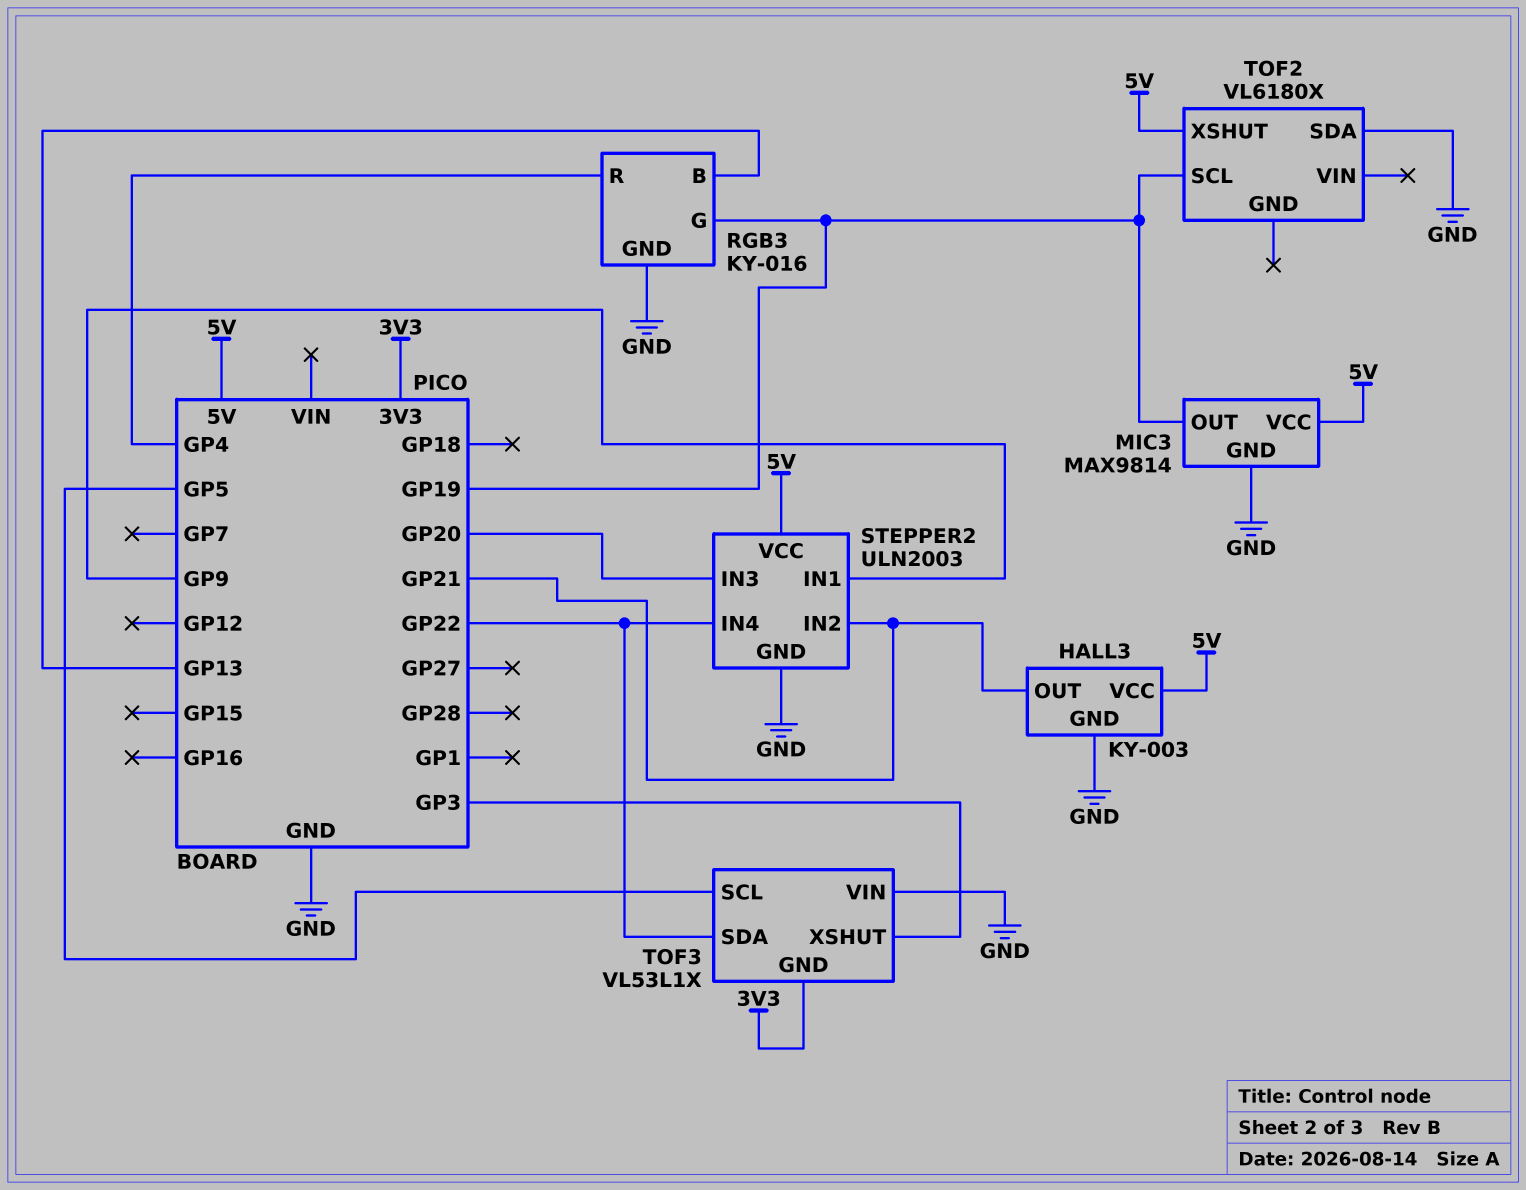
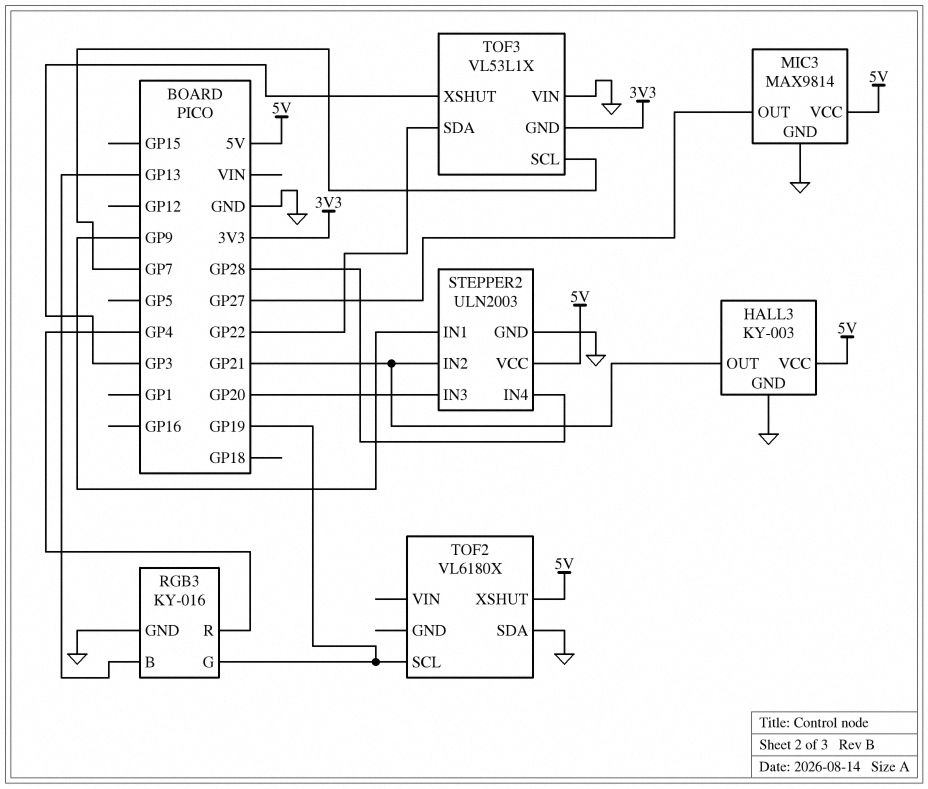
MIC3 pin OUT: GP19 -> GP27
STEPPER2 pin IN4: GP22 -> GP28
TOF3 pin SCL: GP5 -> GP7

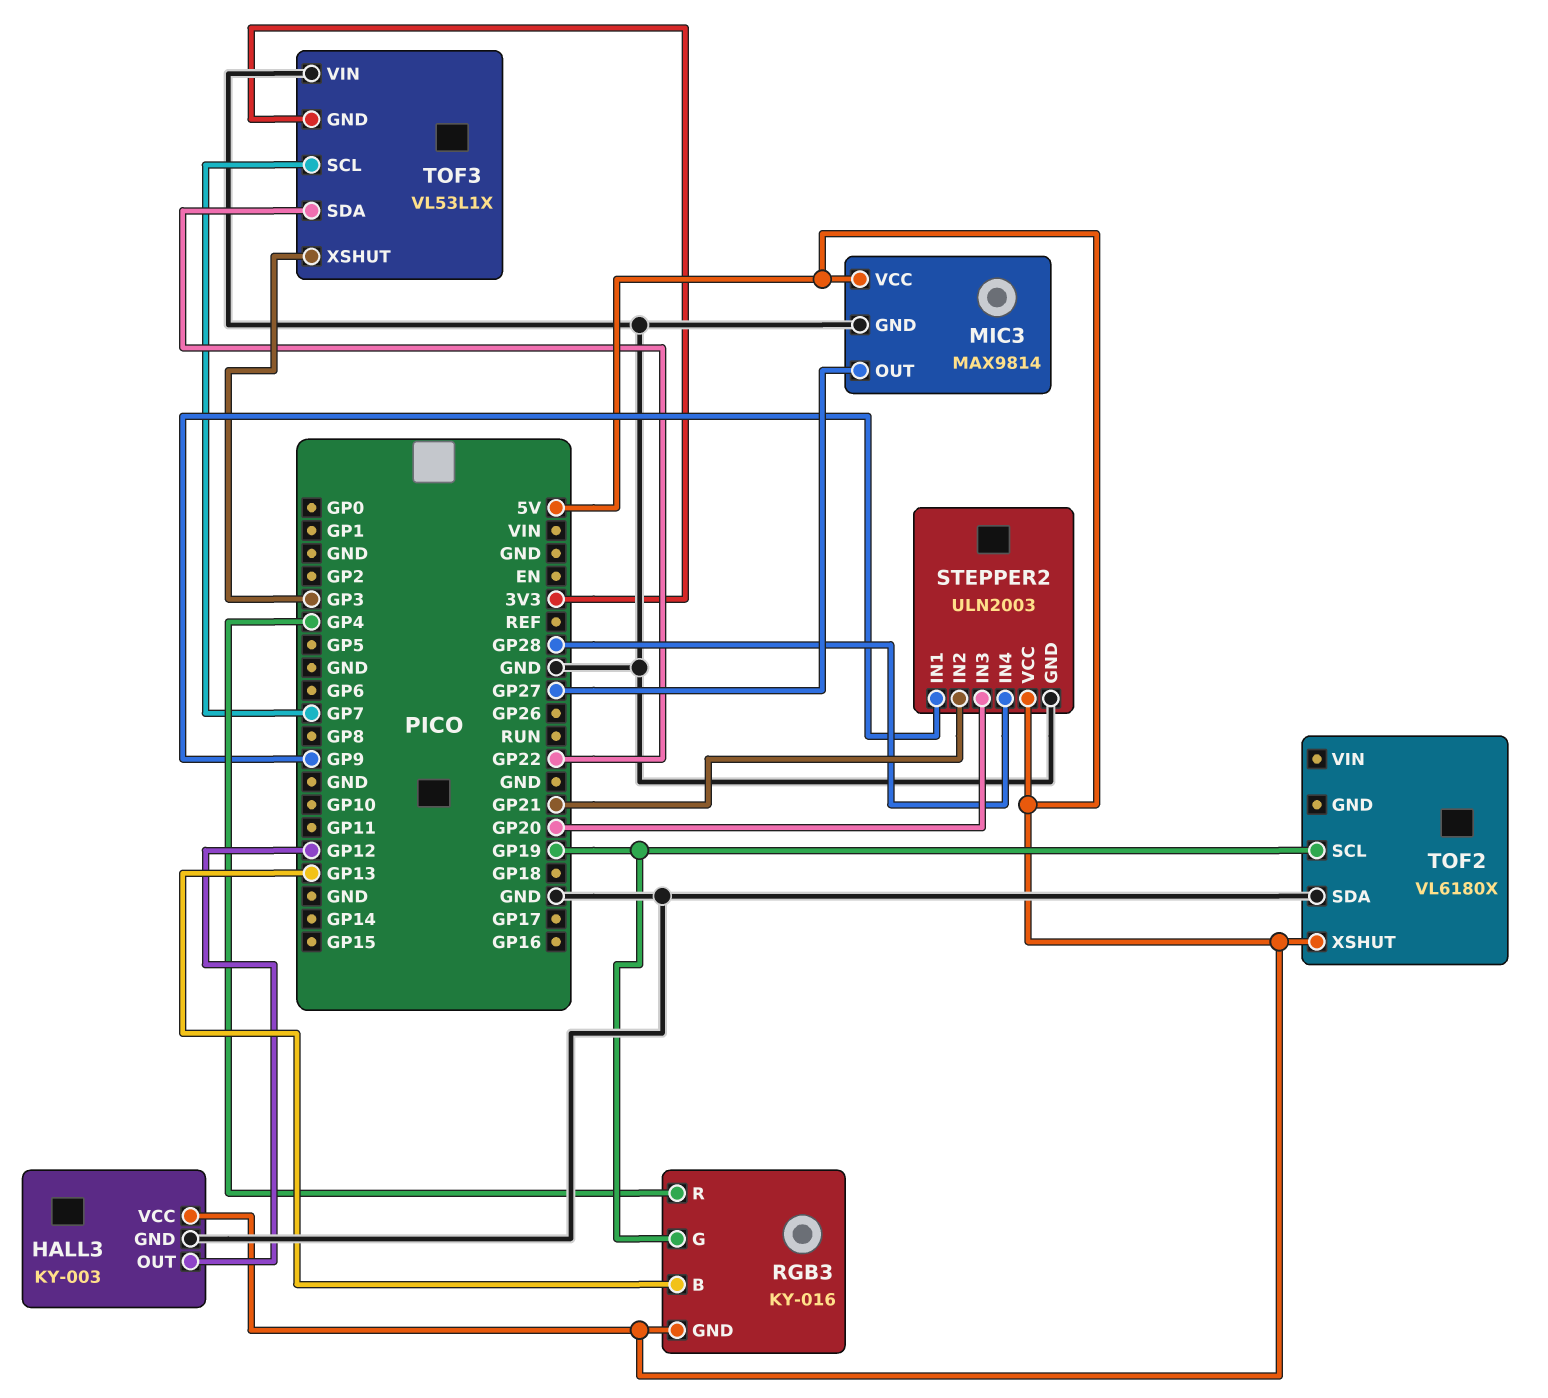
HALL3 pin OUT: GP21 -> GP12
RGB3 pin GND: GND -> 5V

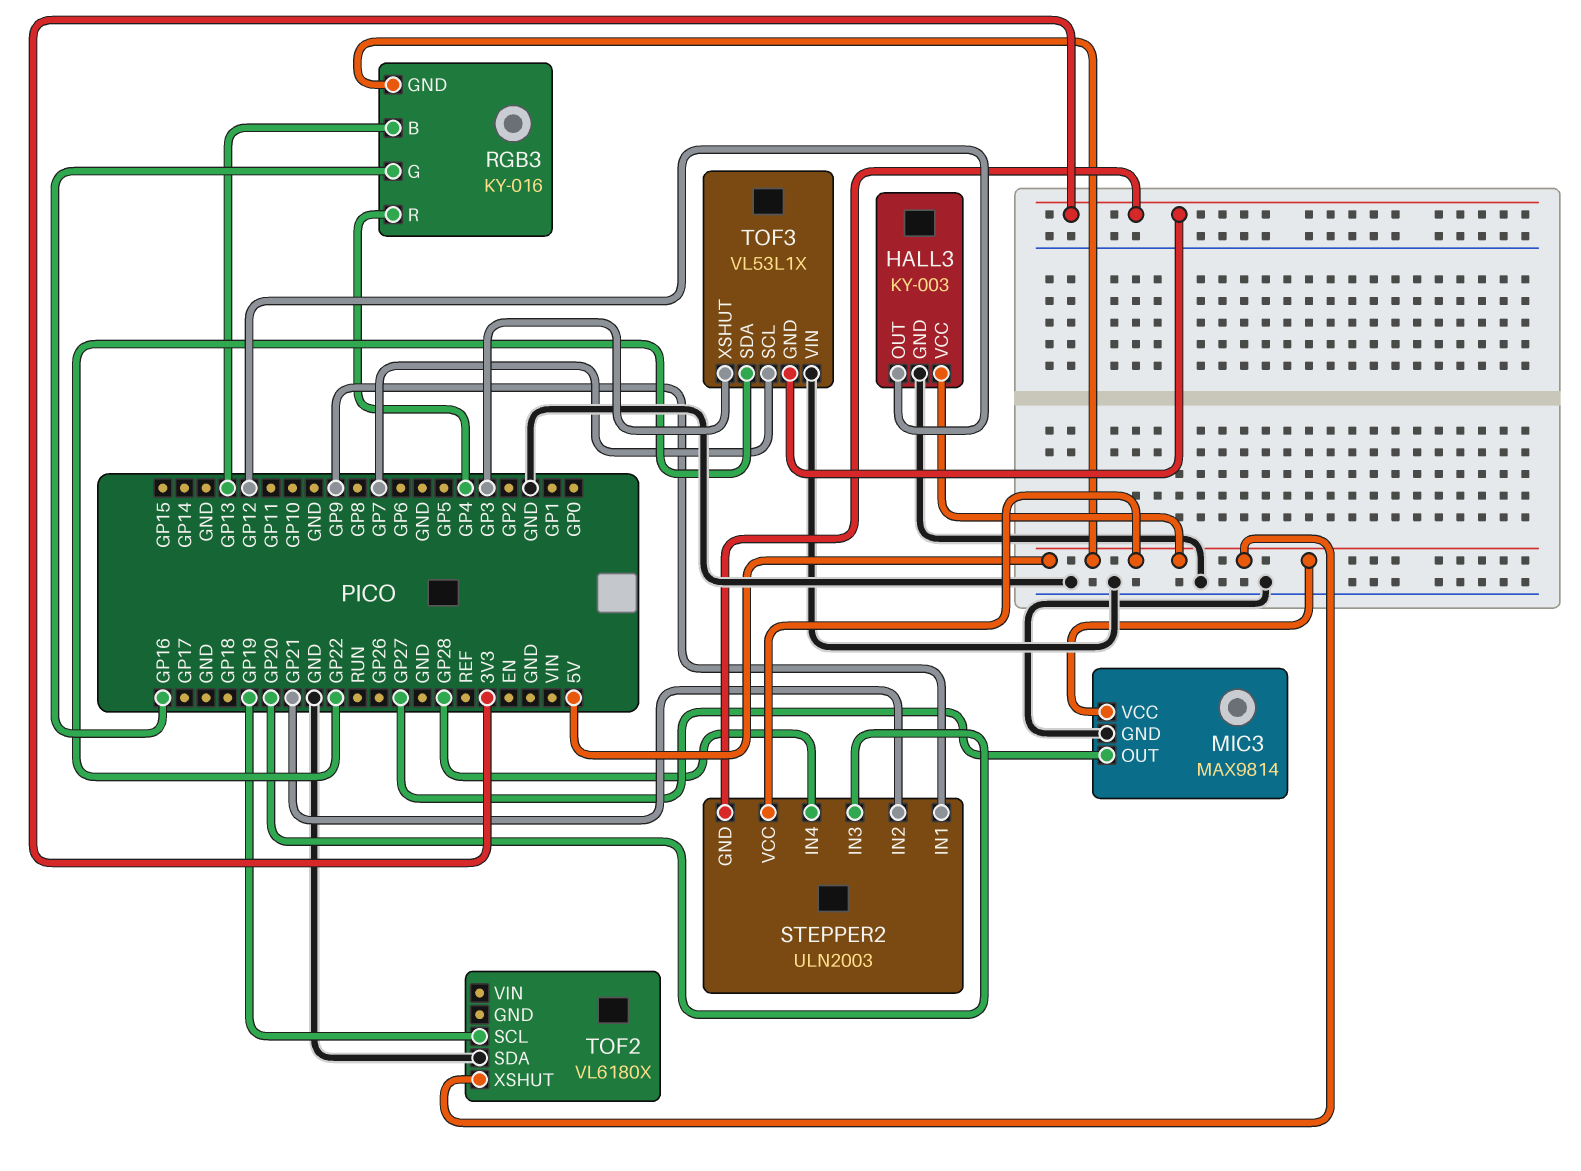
RGB3 pin G: GP19 -> GP16
STEPPER2 pin GND: GND -> 3V3

